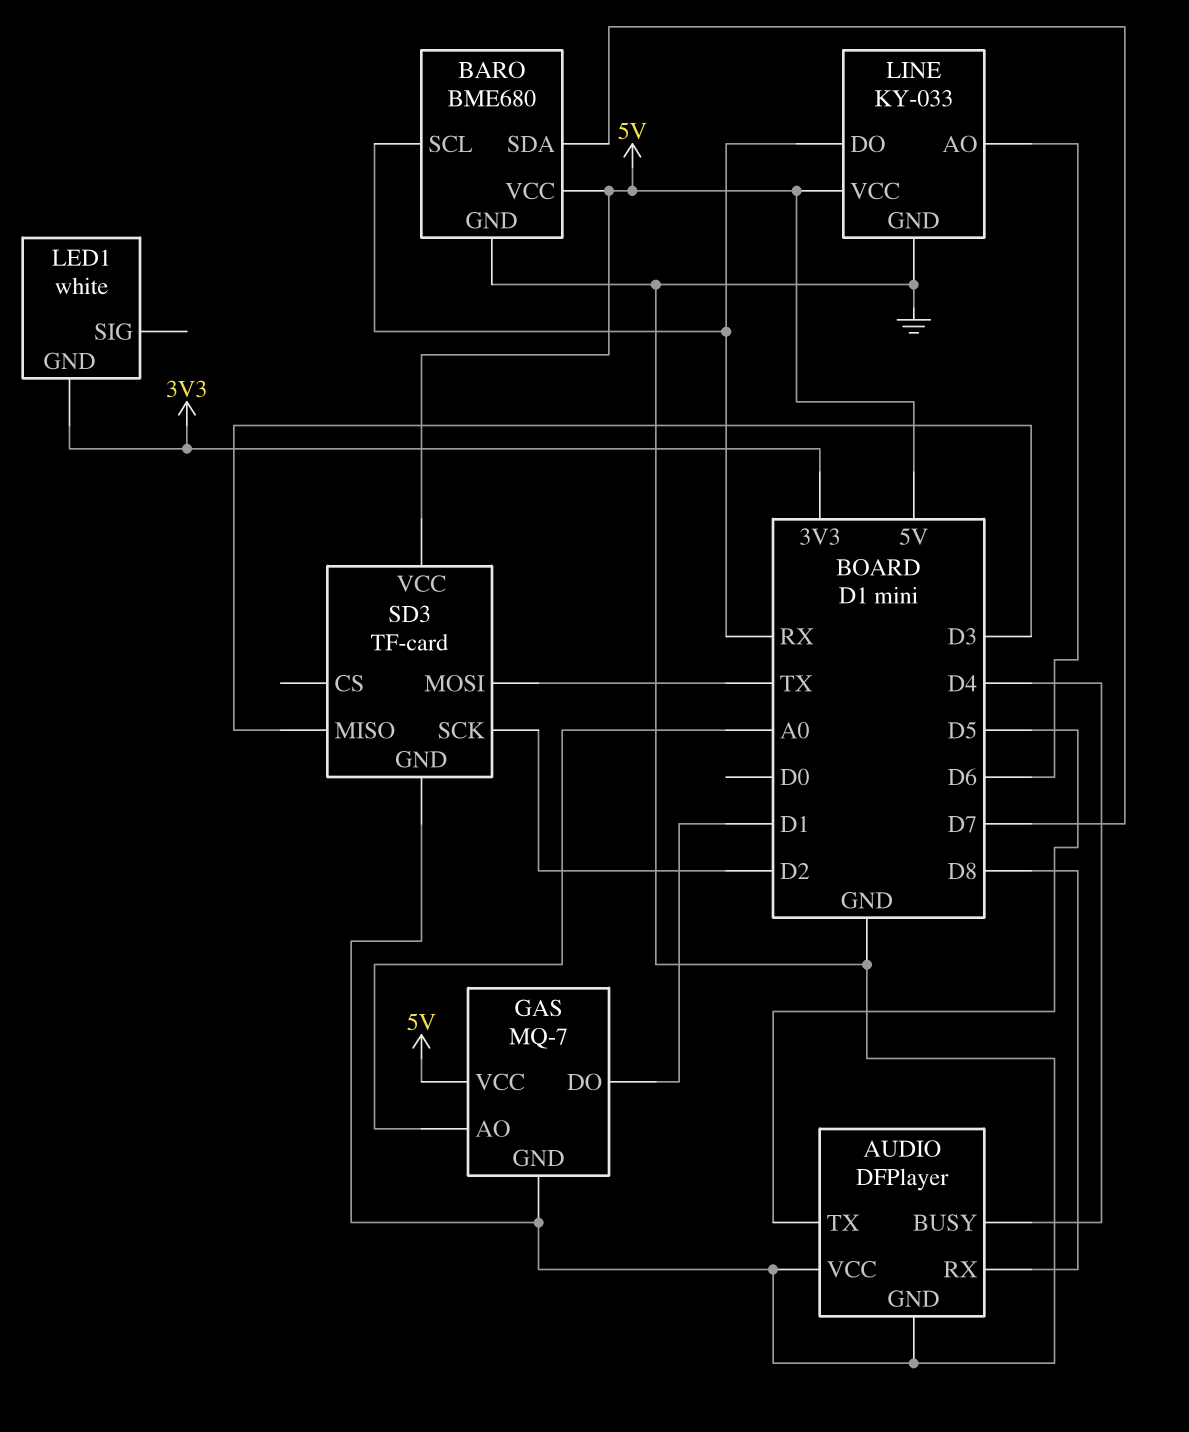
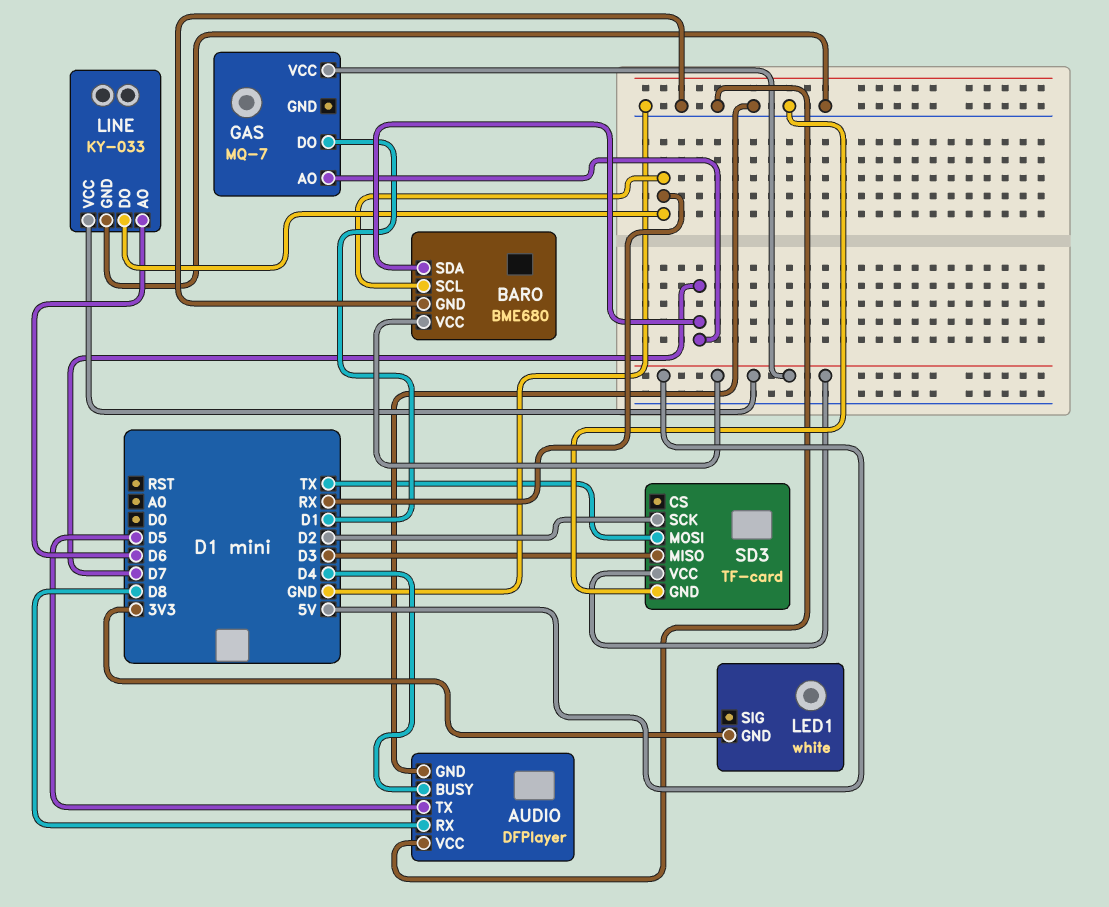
GAS pin AO: A0 -> D7
GAS pin GND: GND -> none

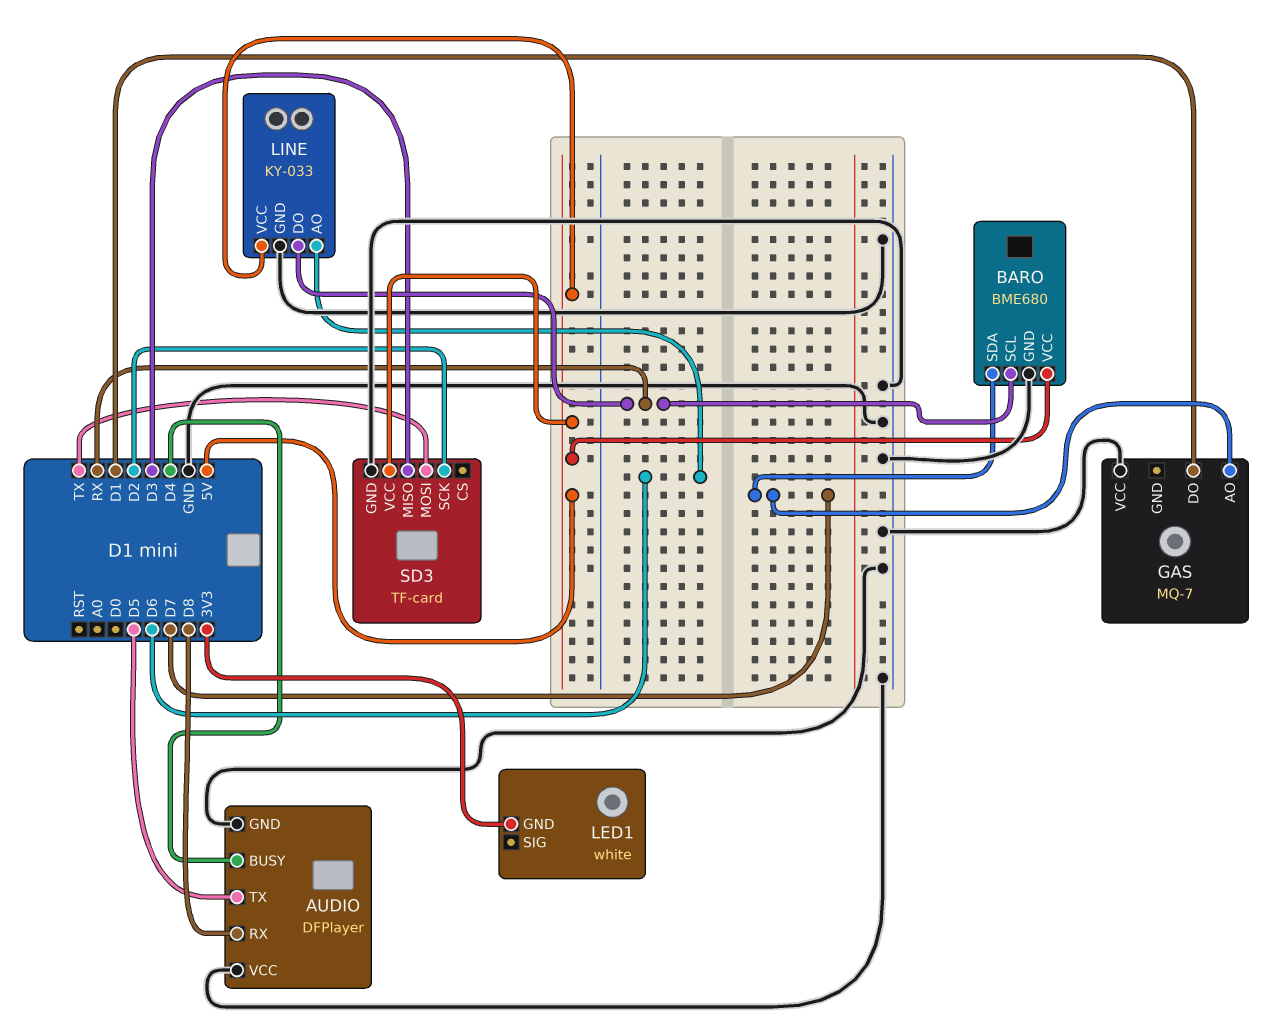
GAS pin VCC: 5V -> GND

